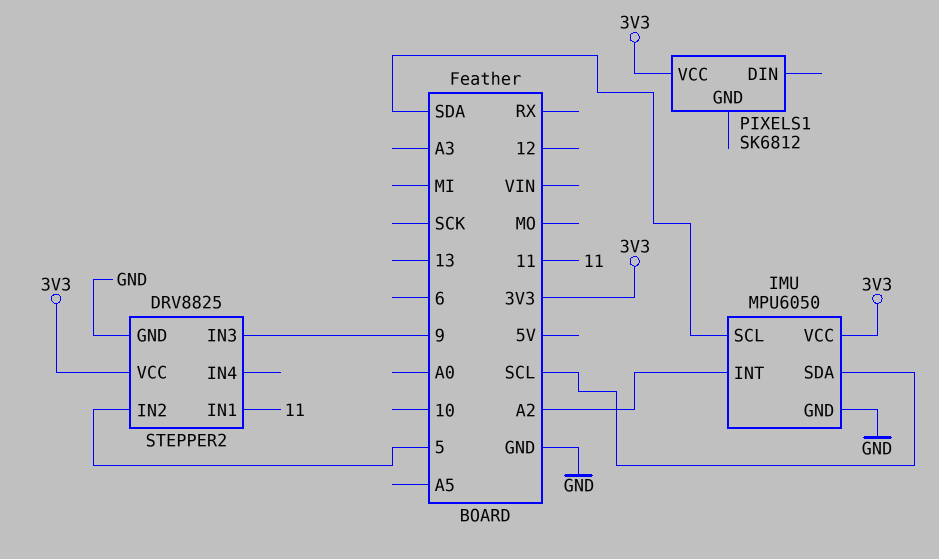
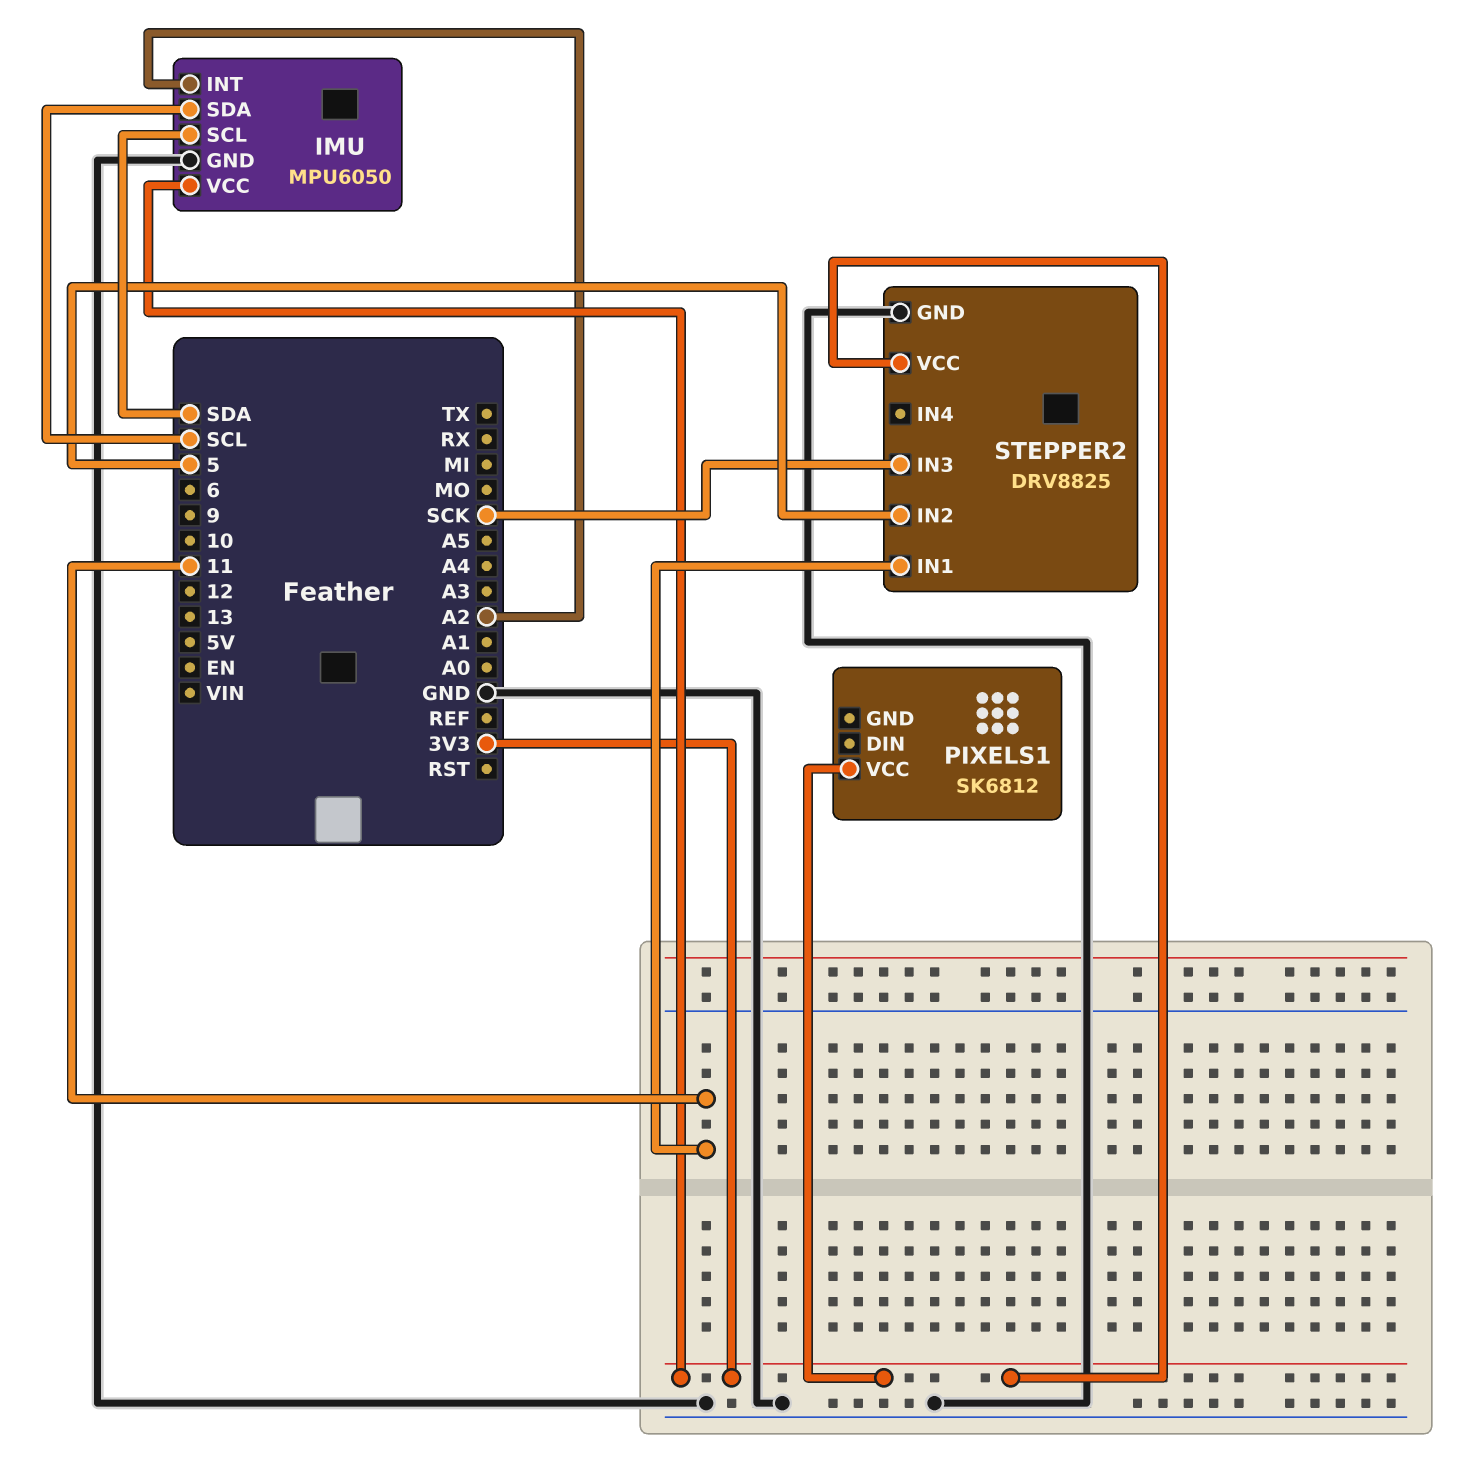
STEPPER2 pin IN3: 9 -> SCK

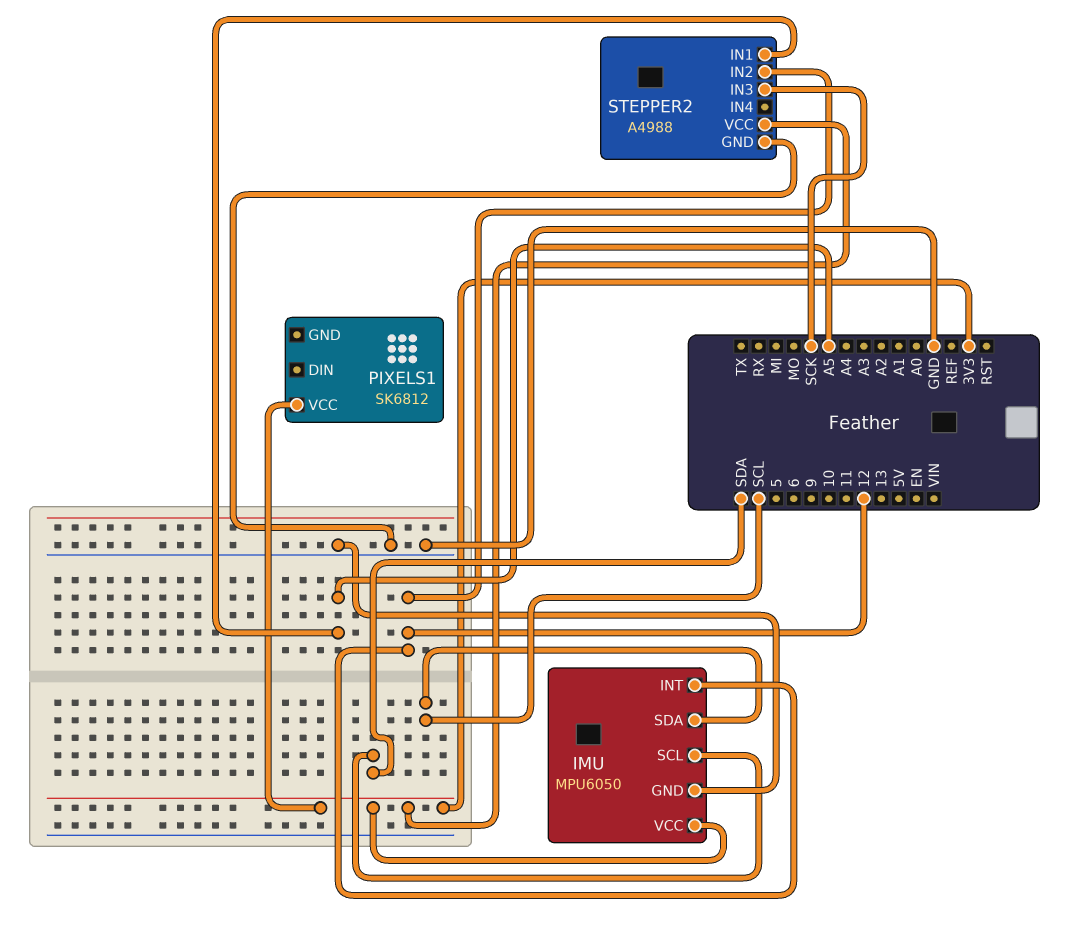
IMU pin INT: A2 -> 12
STEPPER2: DRV8825 -> A4988
STEPPER2 pin IN1: 11 -> A5
STEPPER2 pin IN2: 5 -> 12

